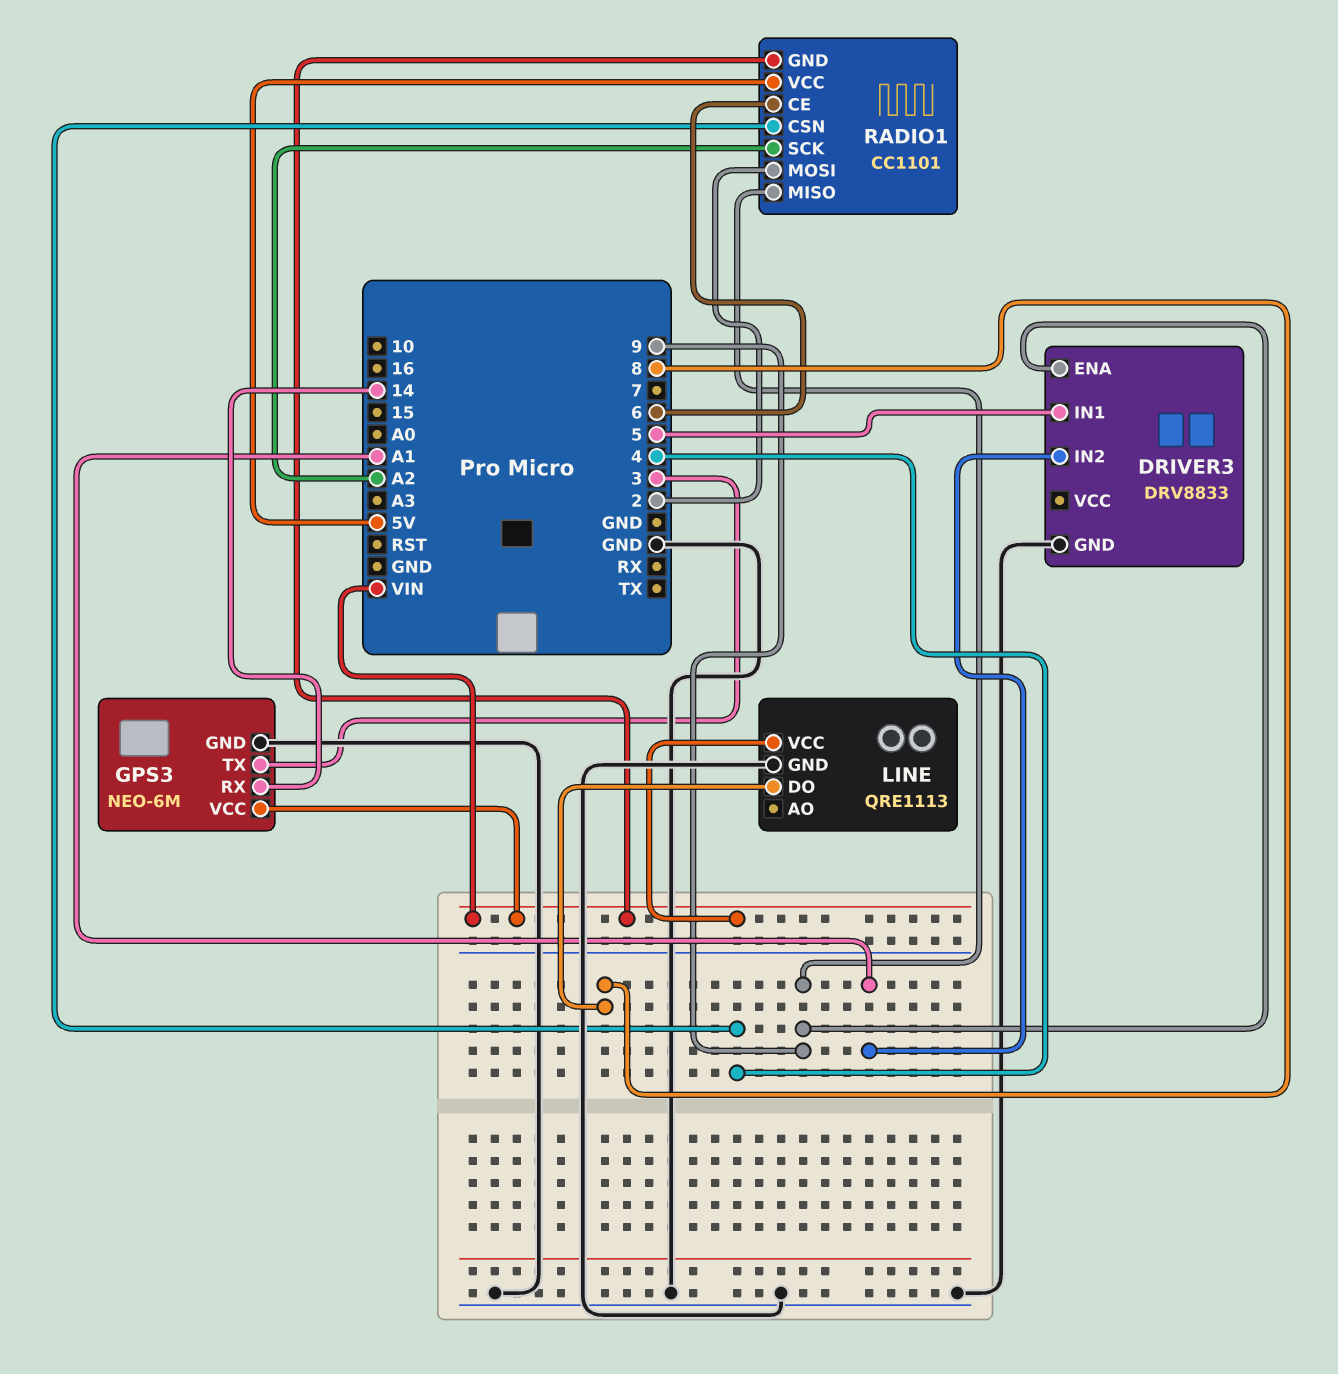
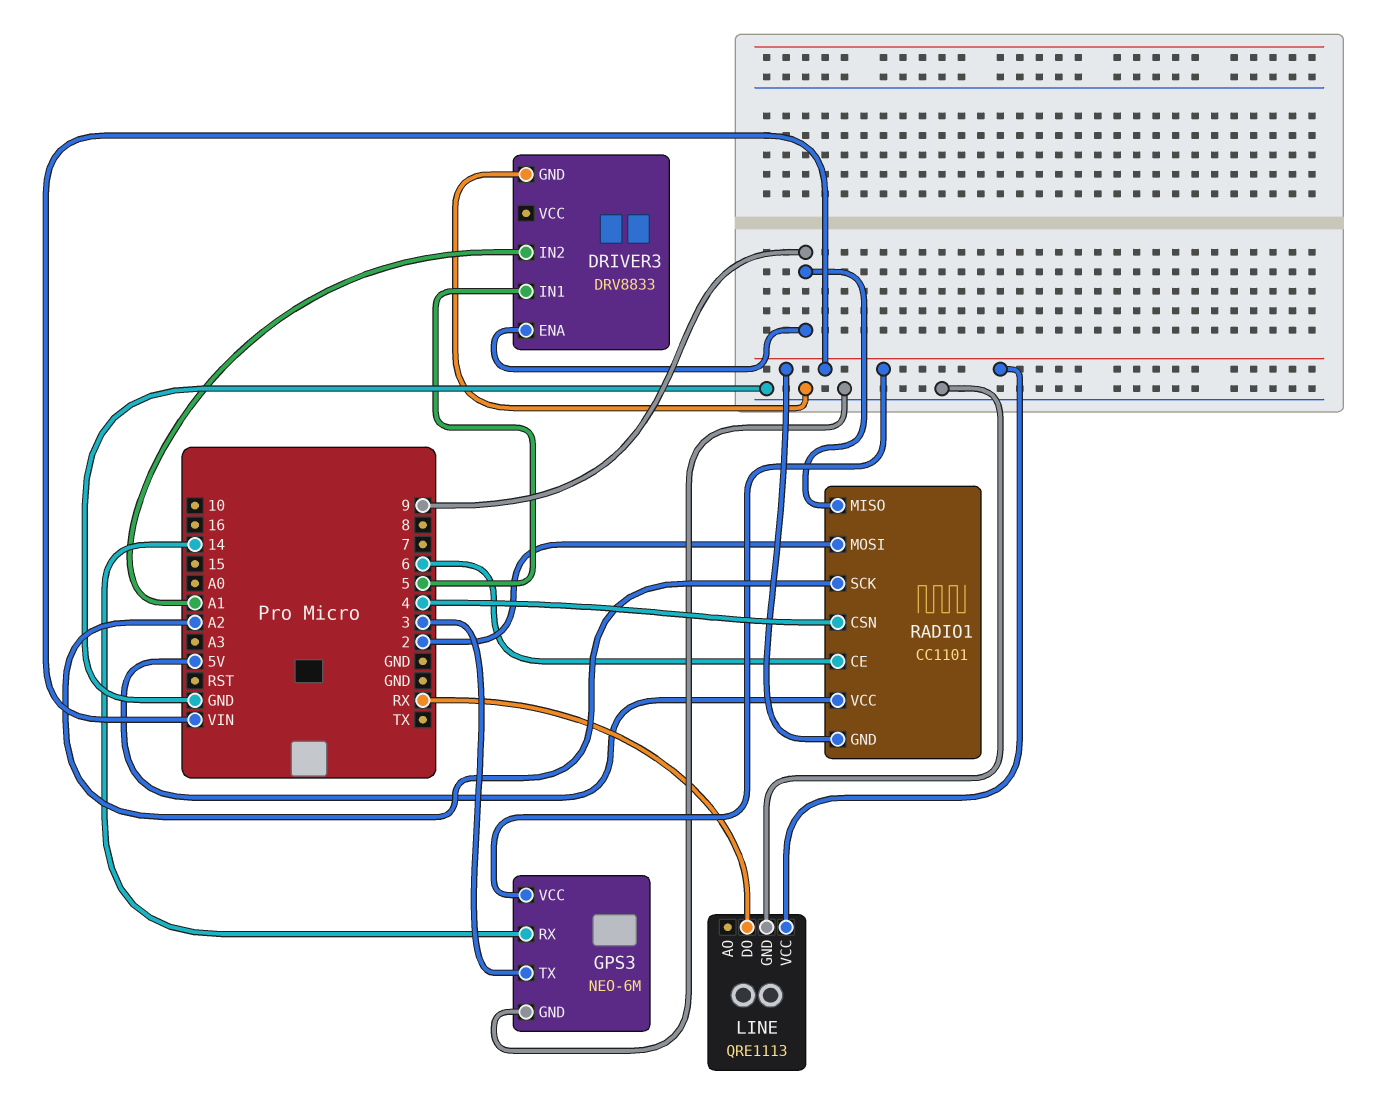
LINE pin DO: 8 -> RX

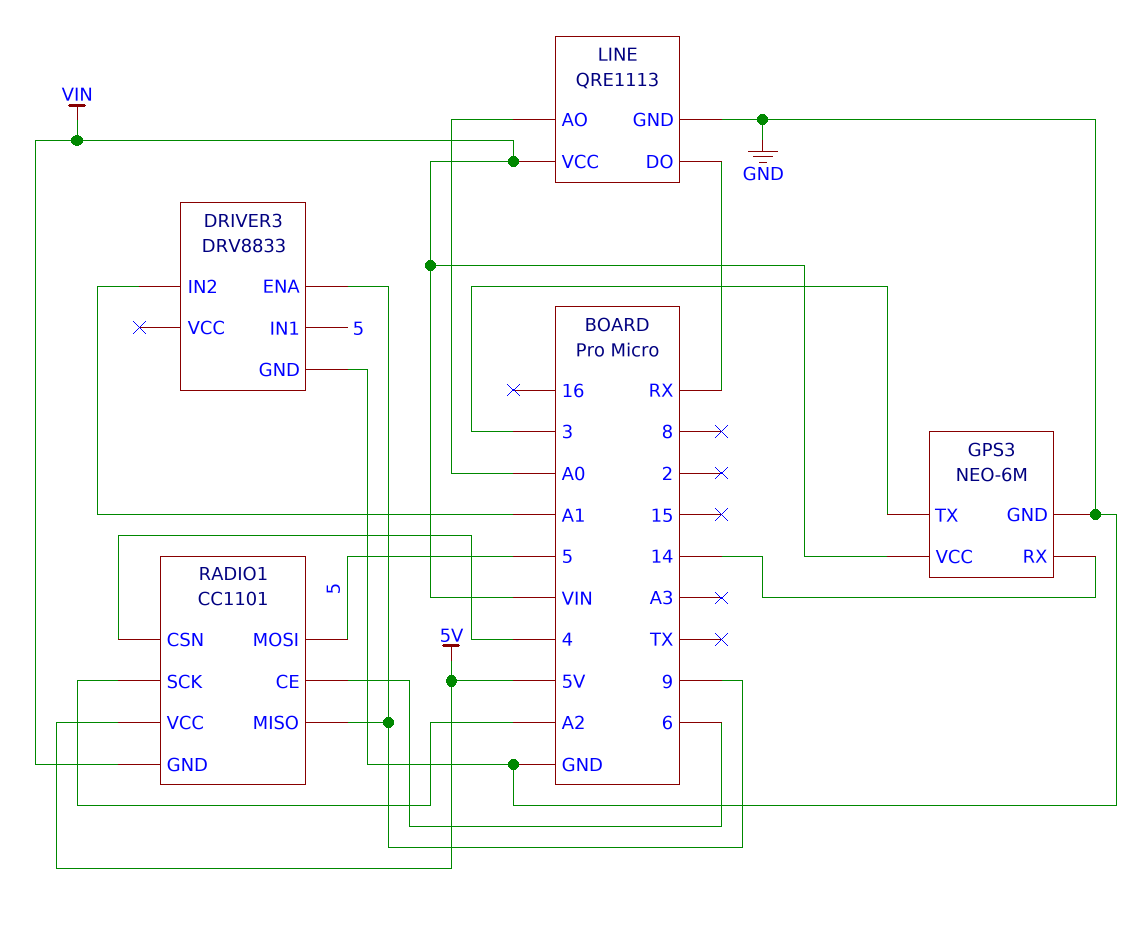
LINE pin AO: none -> A0
RADIO1 pin MOSI: 2 -> 5

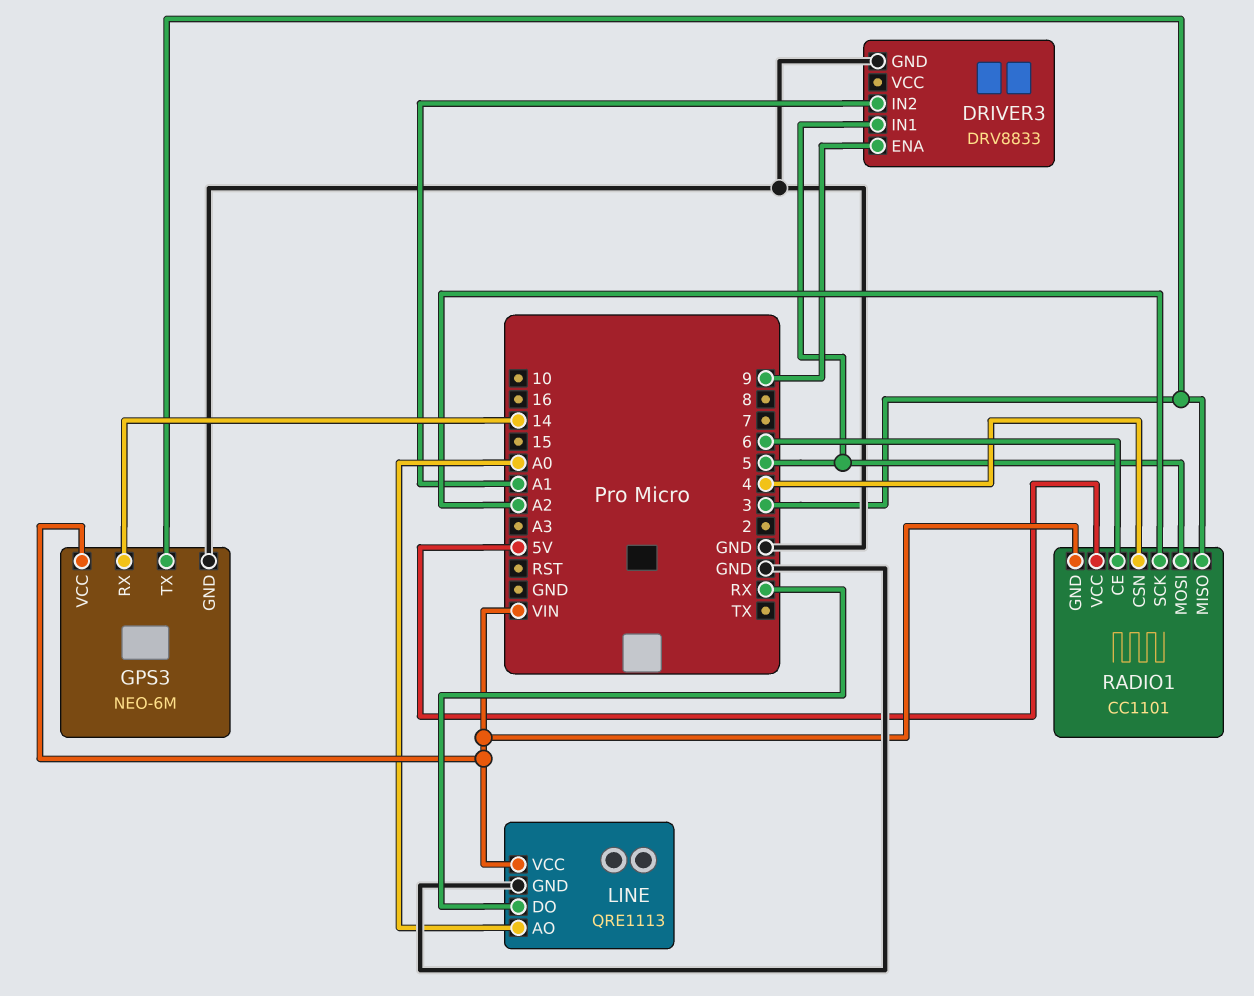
RADIO1 pin MISO: 9 -> 3

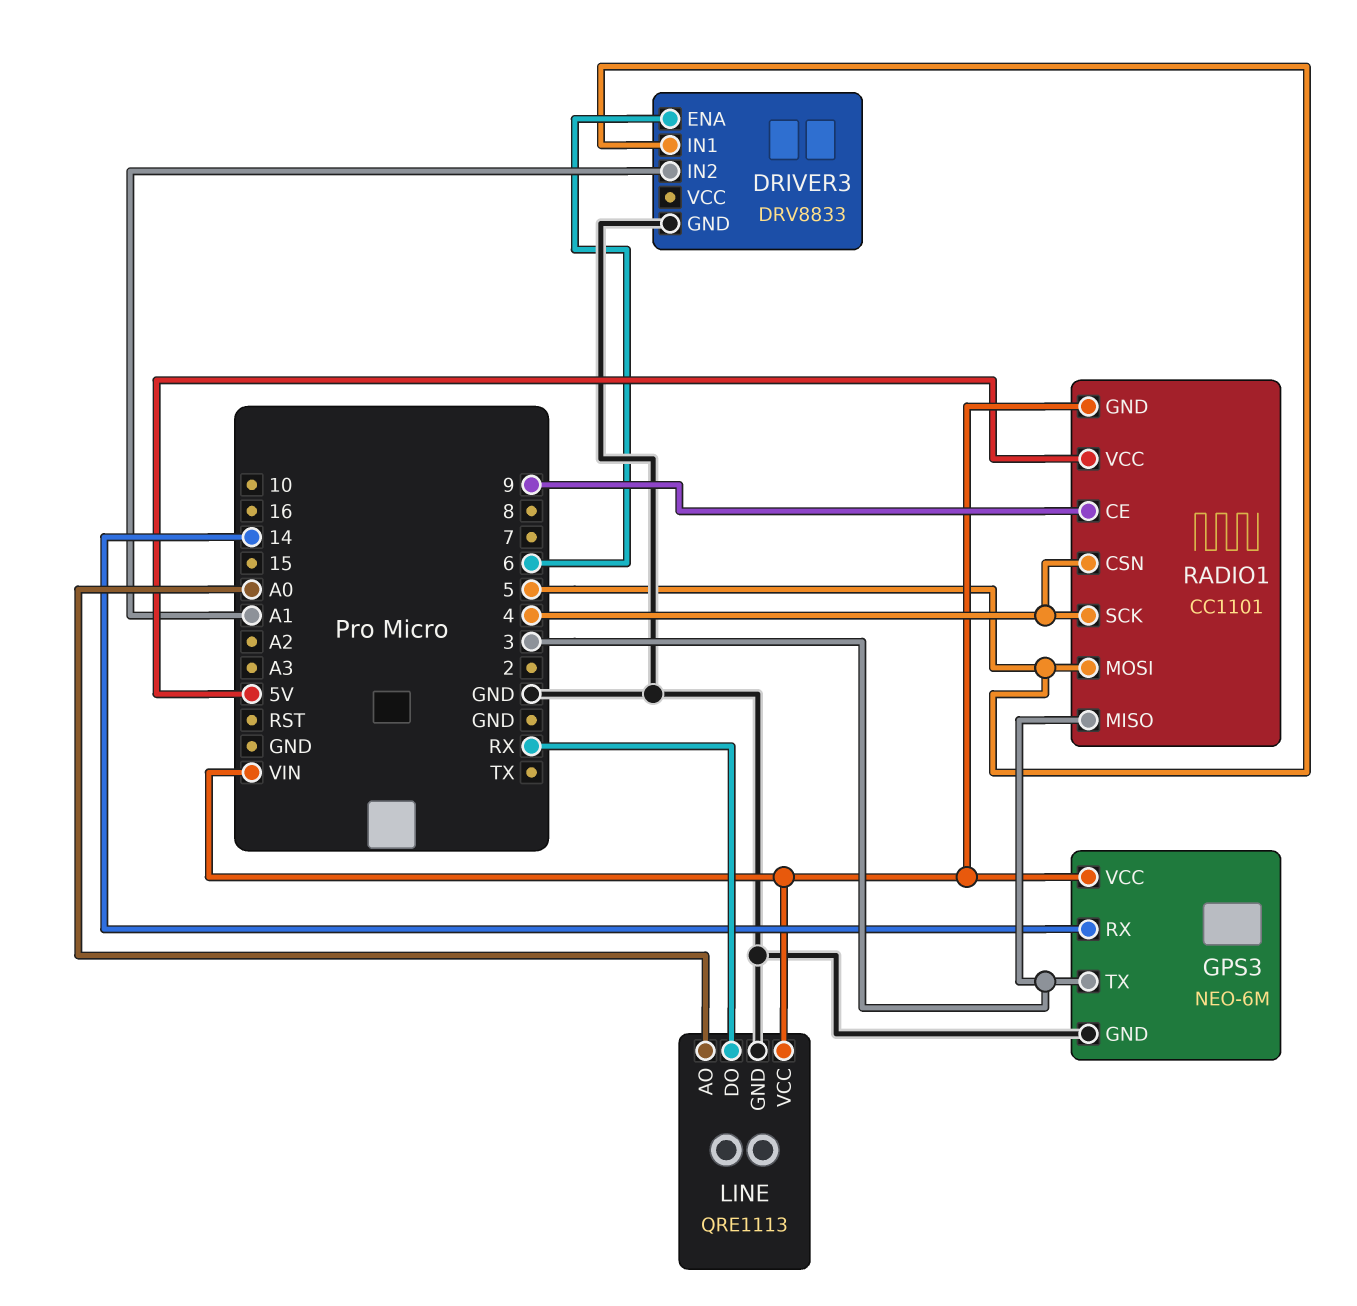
DRIVER3 pin ENA: 9 -> 6
RADIO1 pin CE: 6 -> 9
RADIO1 pin SCK: A2 -> 4

